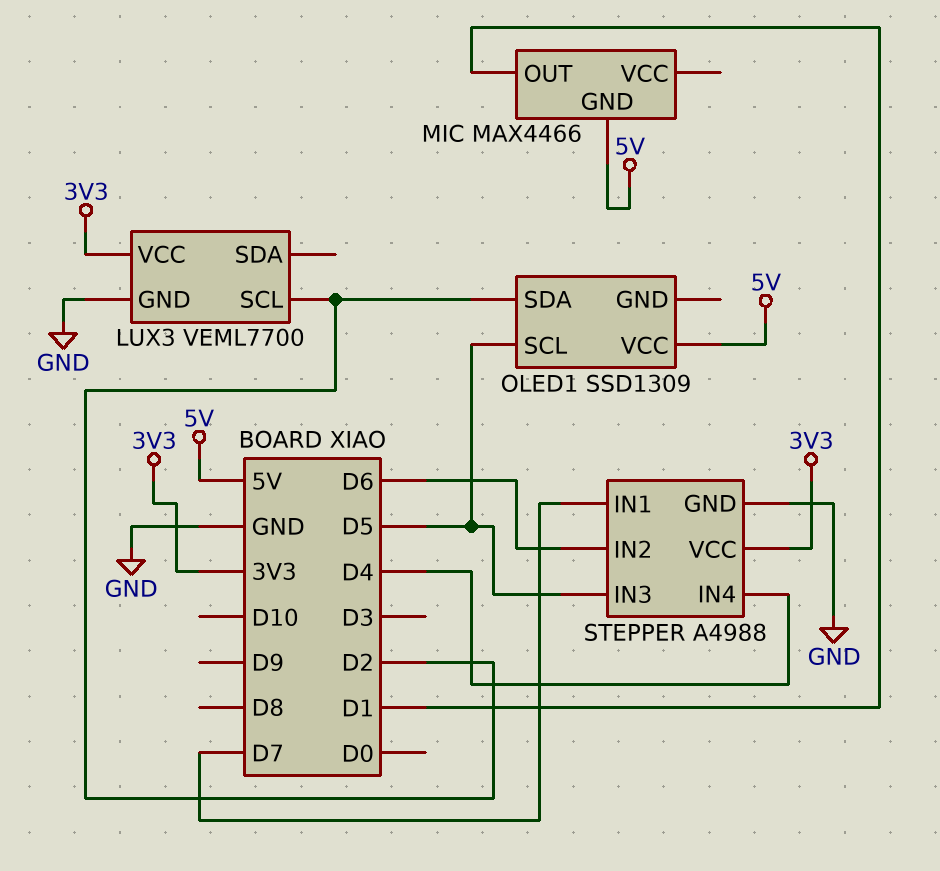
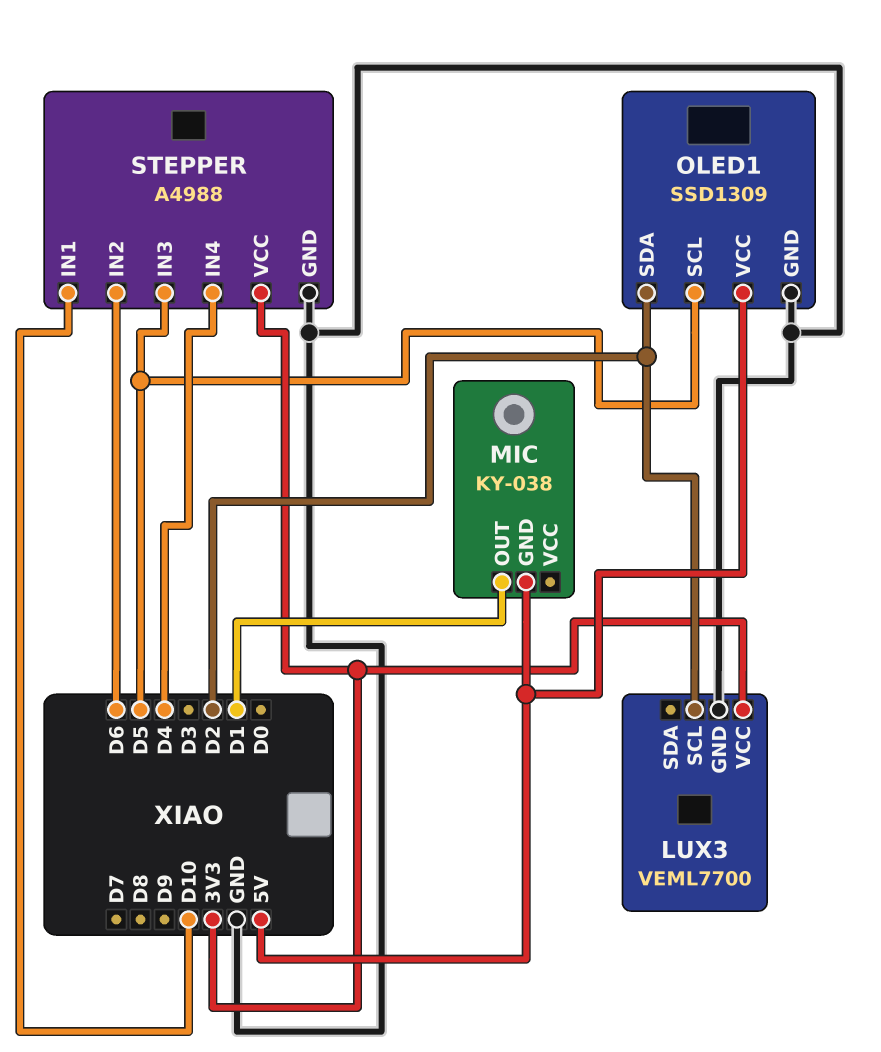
MIC: MAX4466 -> KY-038
OLED1 pin GND: none -> GND
STEPPER pin IN1: D7 -> D10

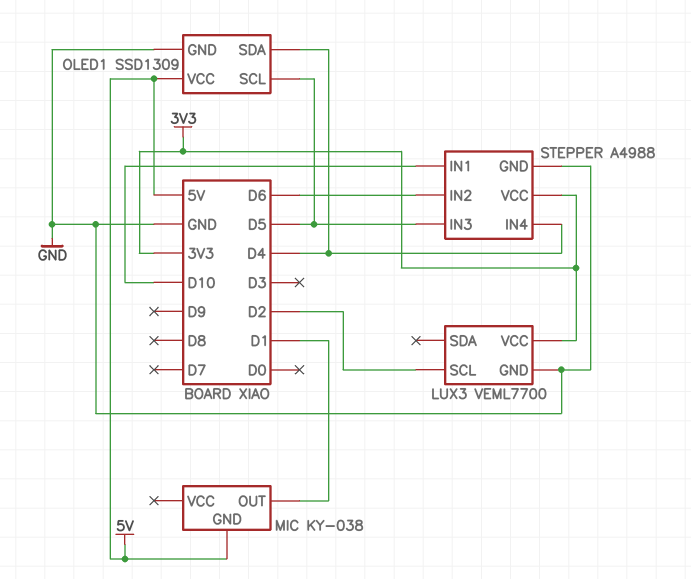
OLED1 pin SDA: D2 -> D4

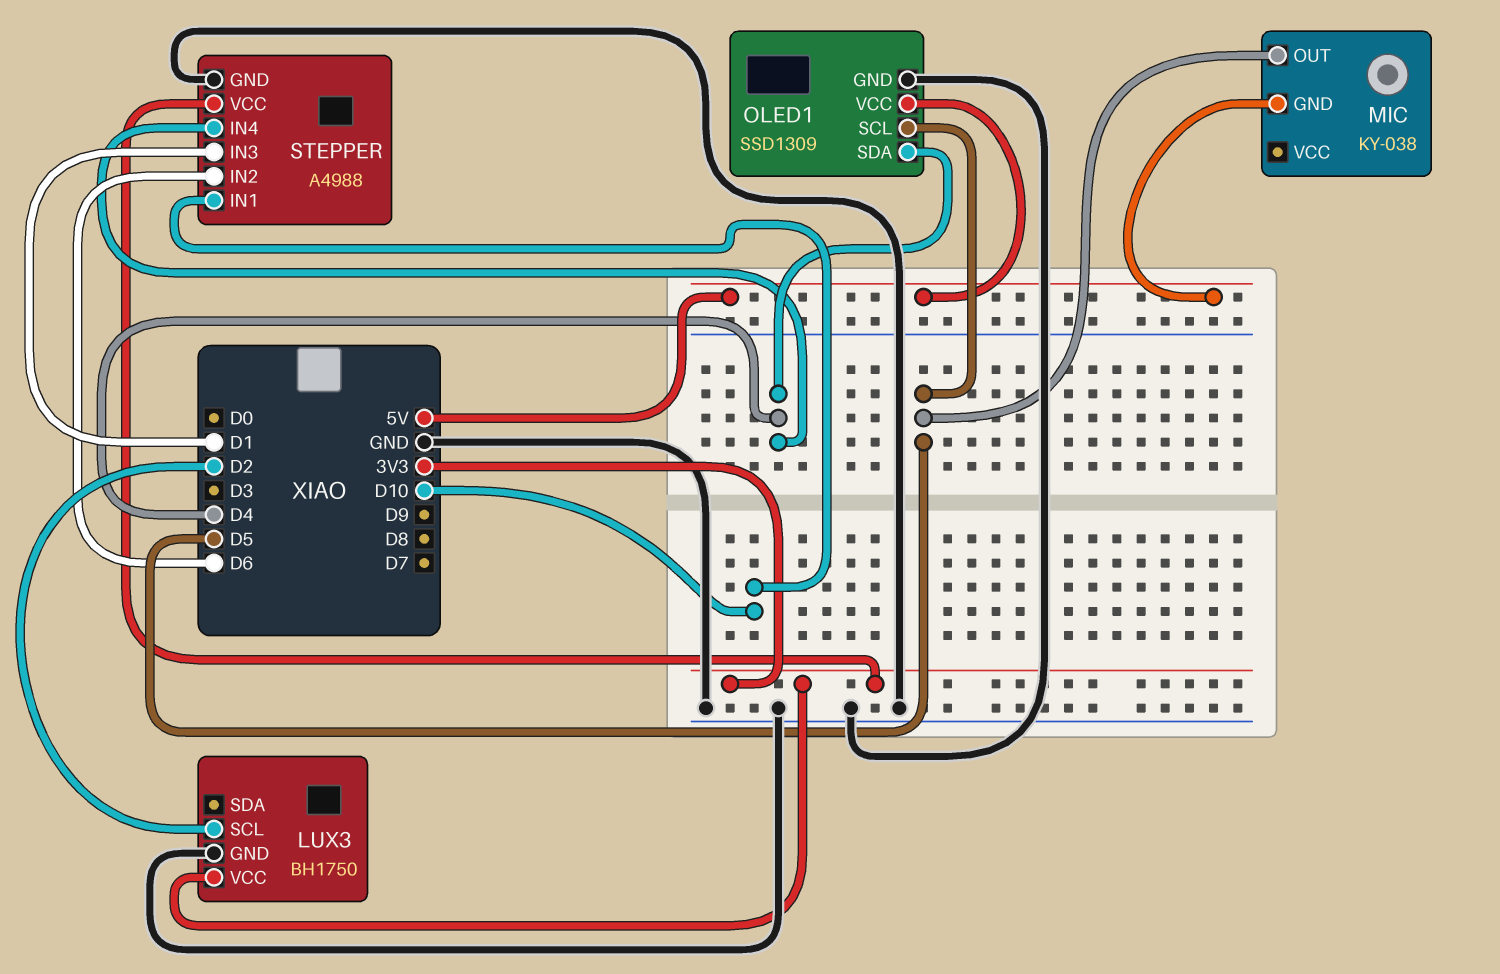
LUX3: VEML7700 -> BH1750
MIC pin OUT: D1 -> D5
STEPPER pin IN3: D5 -> D1

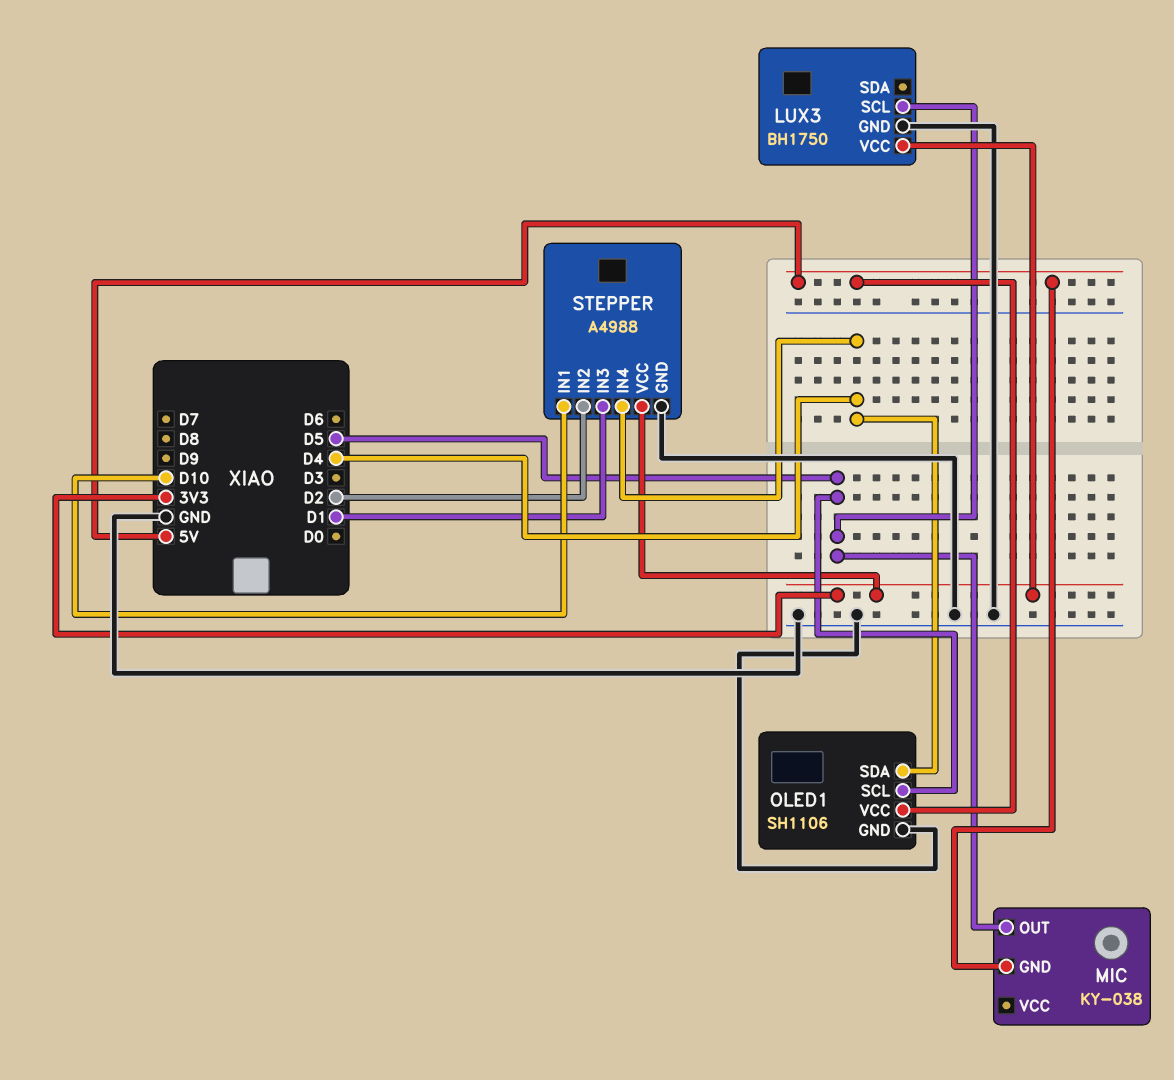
LUX3 pin SCL: D2 -> D5
OLED1: SSD1309 -> SH1106
STEPPER pin IN2: D6 -> D2

